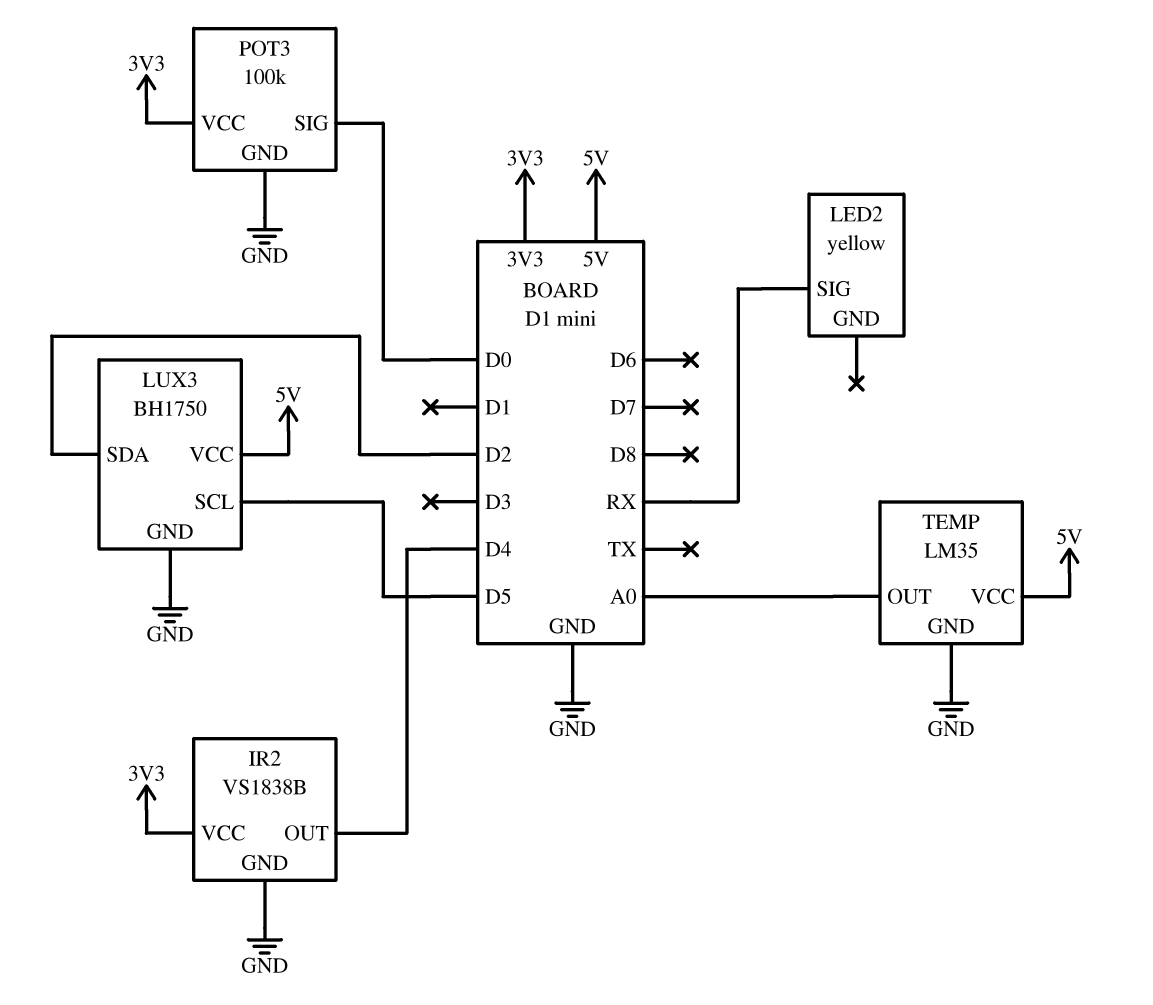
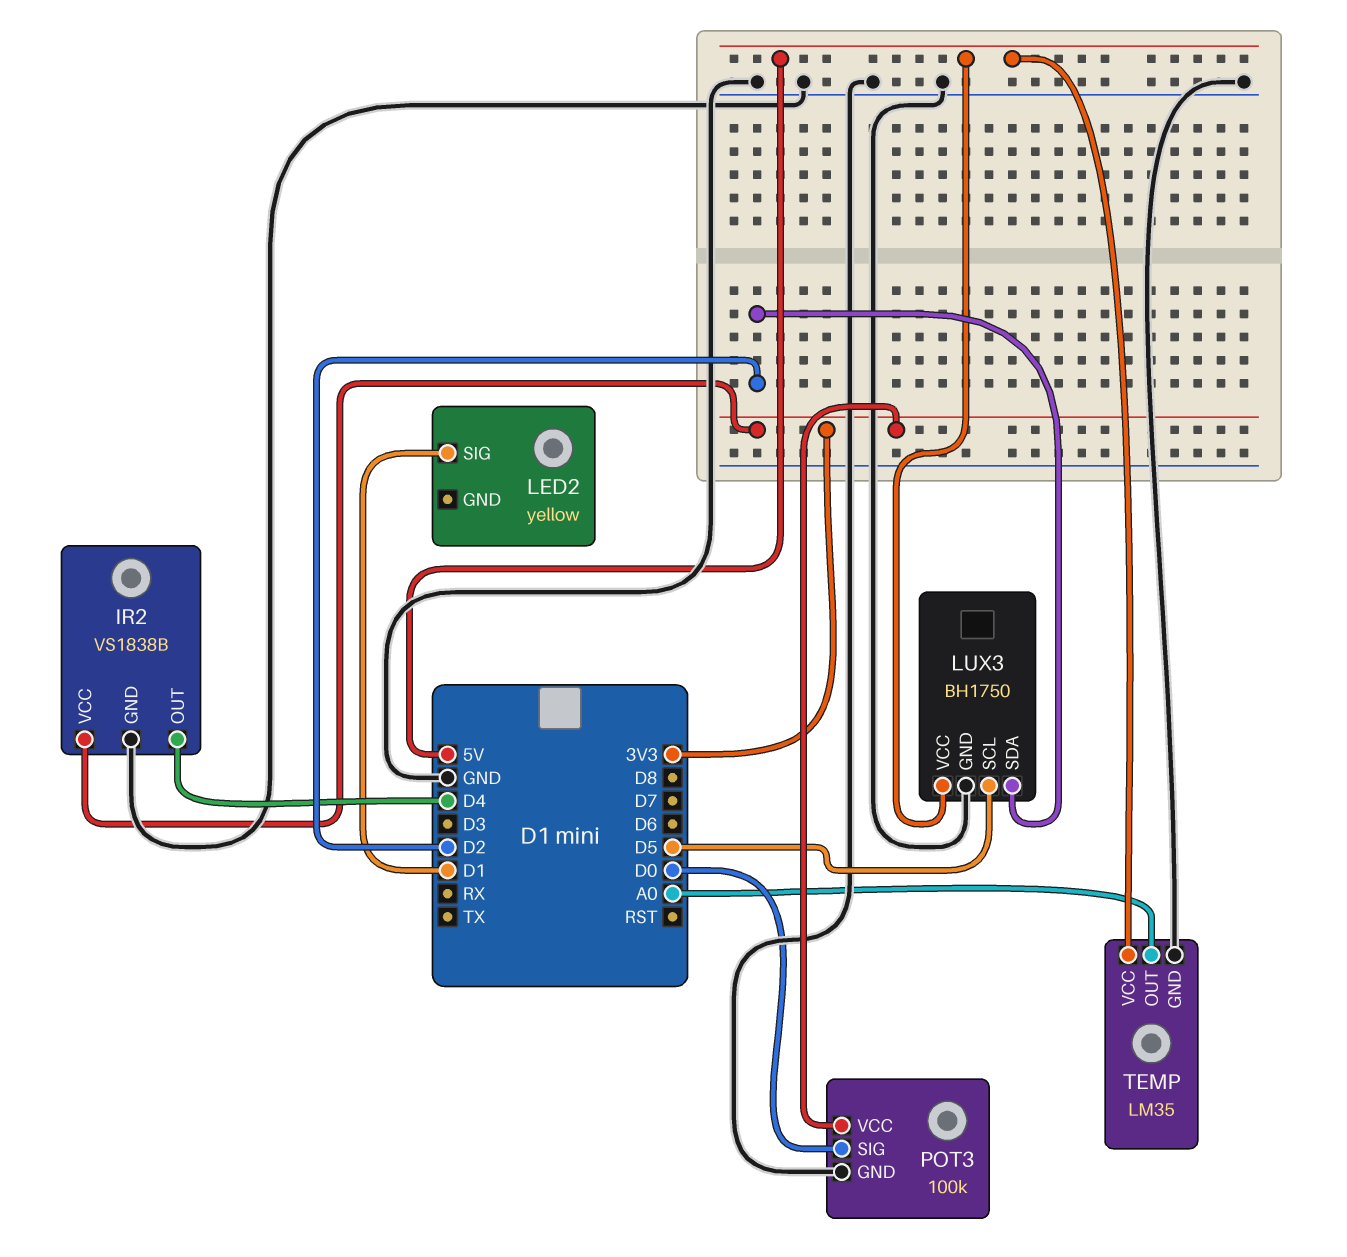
LED2 pin SIG: RX -> D1

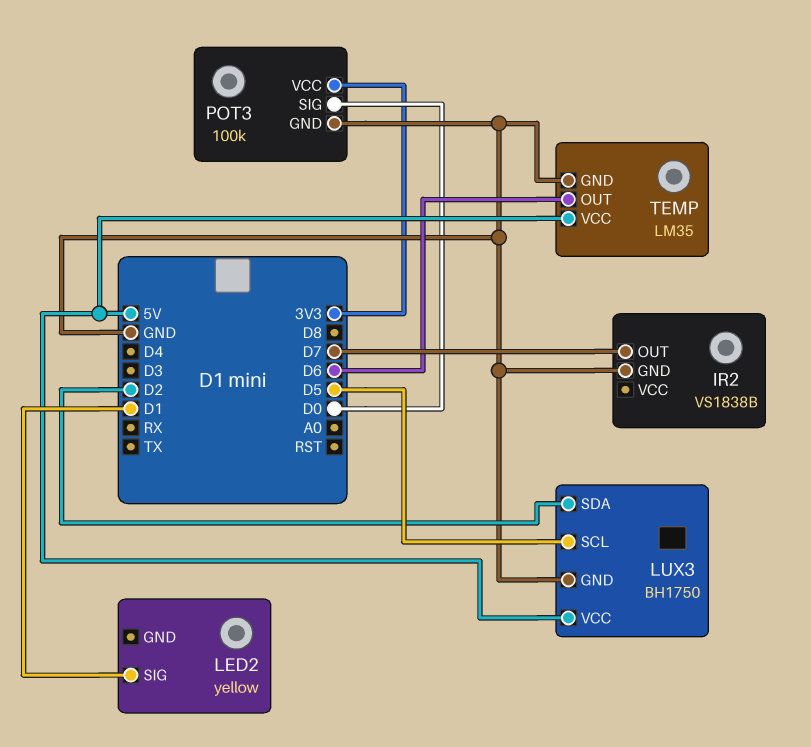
IR2 pin OUT: D4 -> D7
IR2 pin VCC: 3V3 -> none
TEMP pin OUT: A0 -> D6

